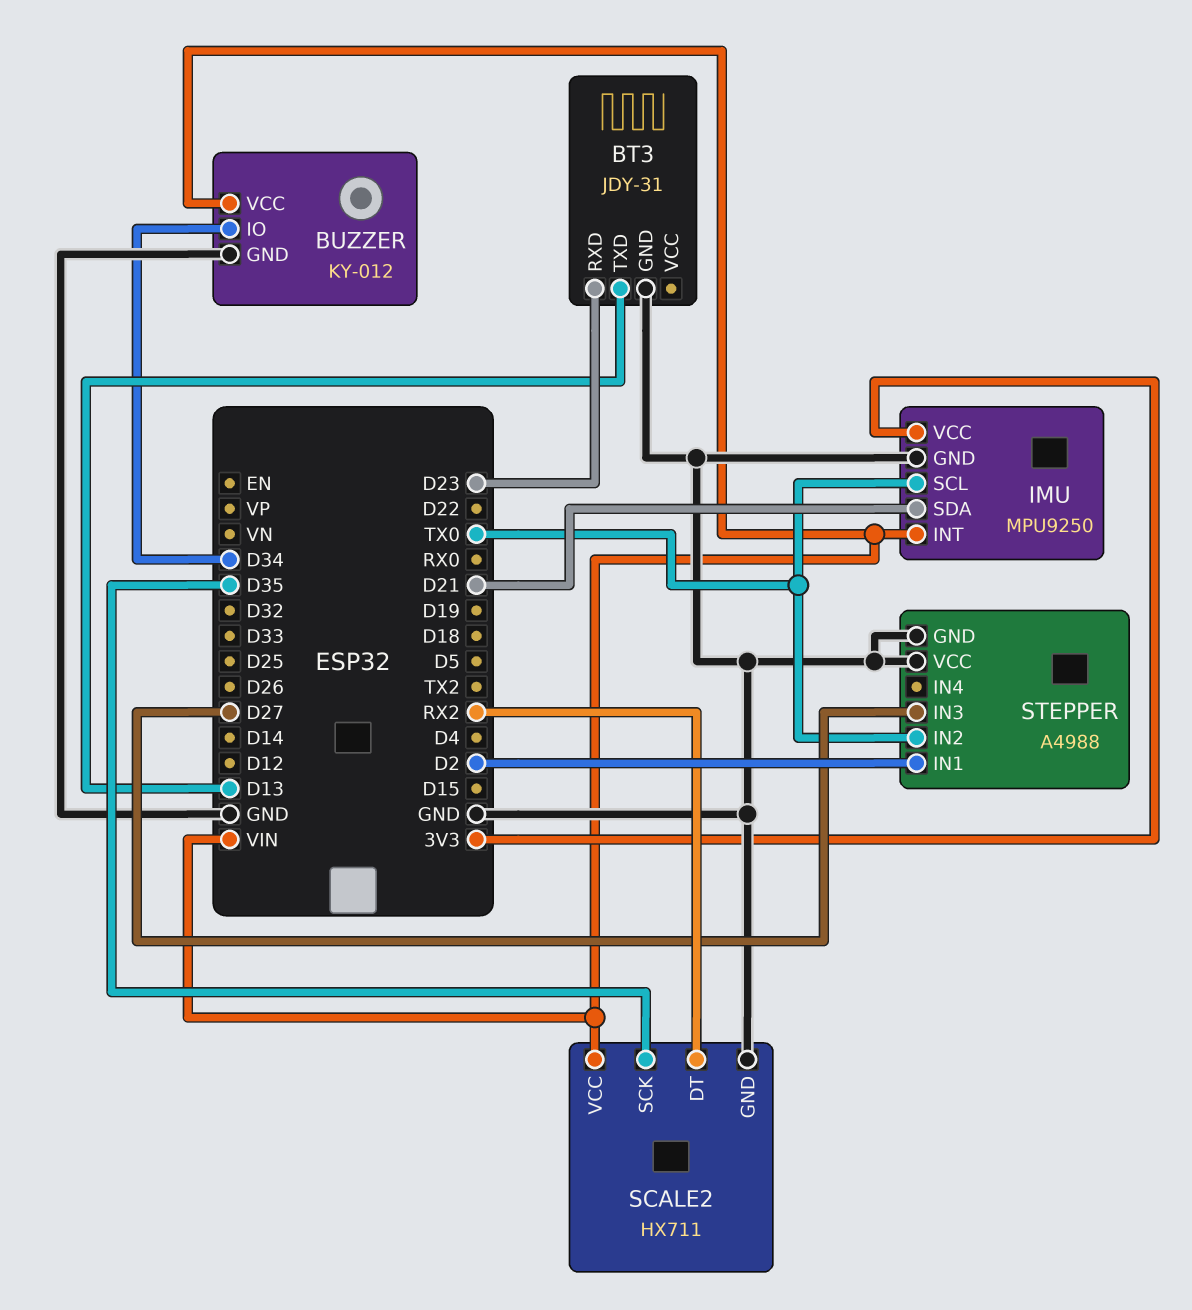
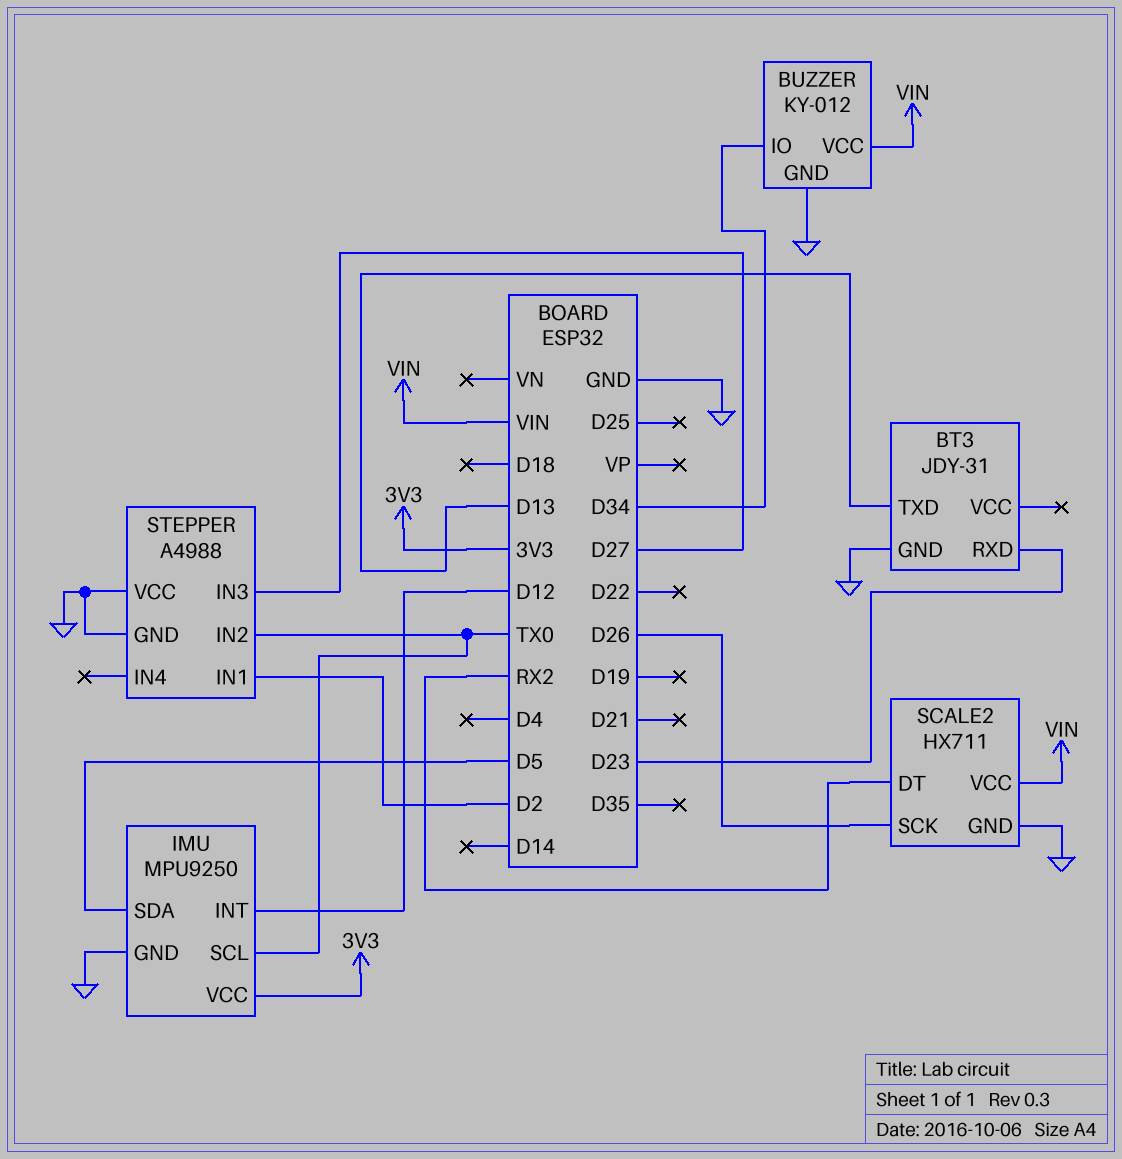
IMU pin INT: VIN -> D12
IMU pin SDA: D21 -> D5
SCALE2 pin SCK: D35 -> D26

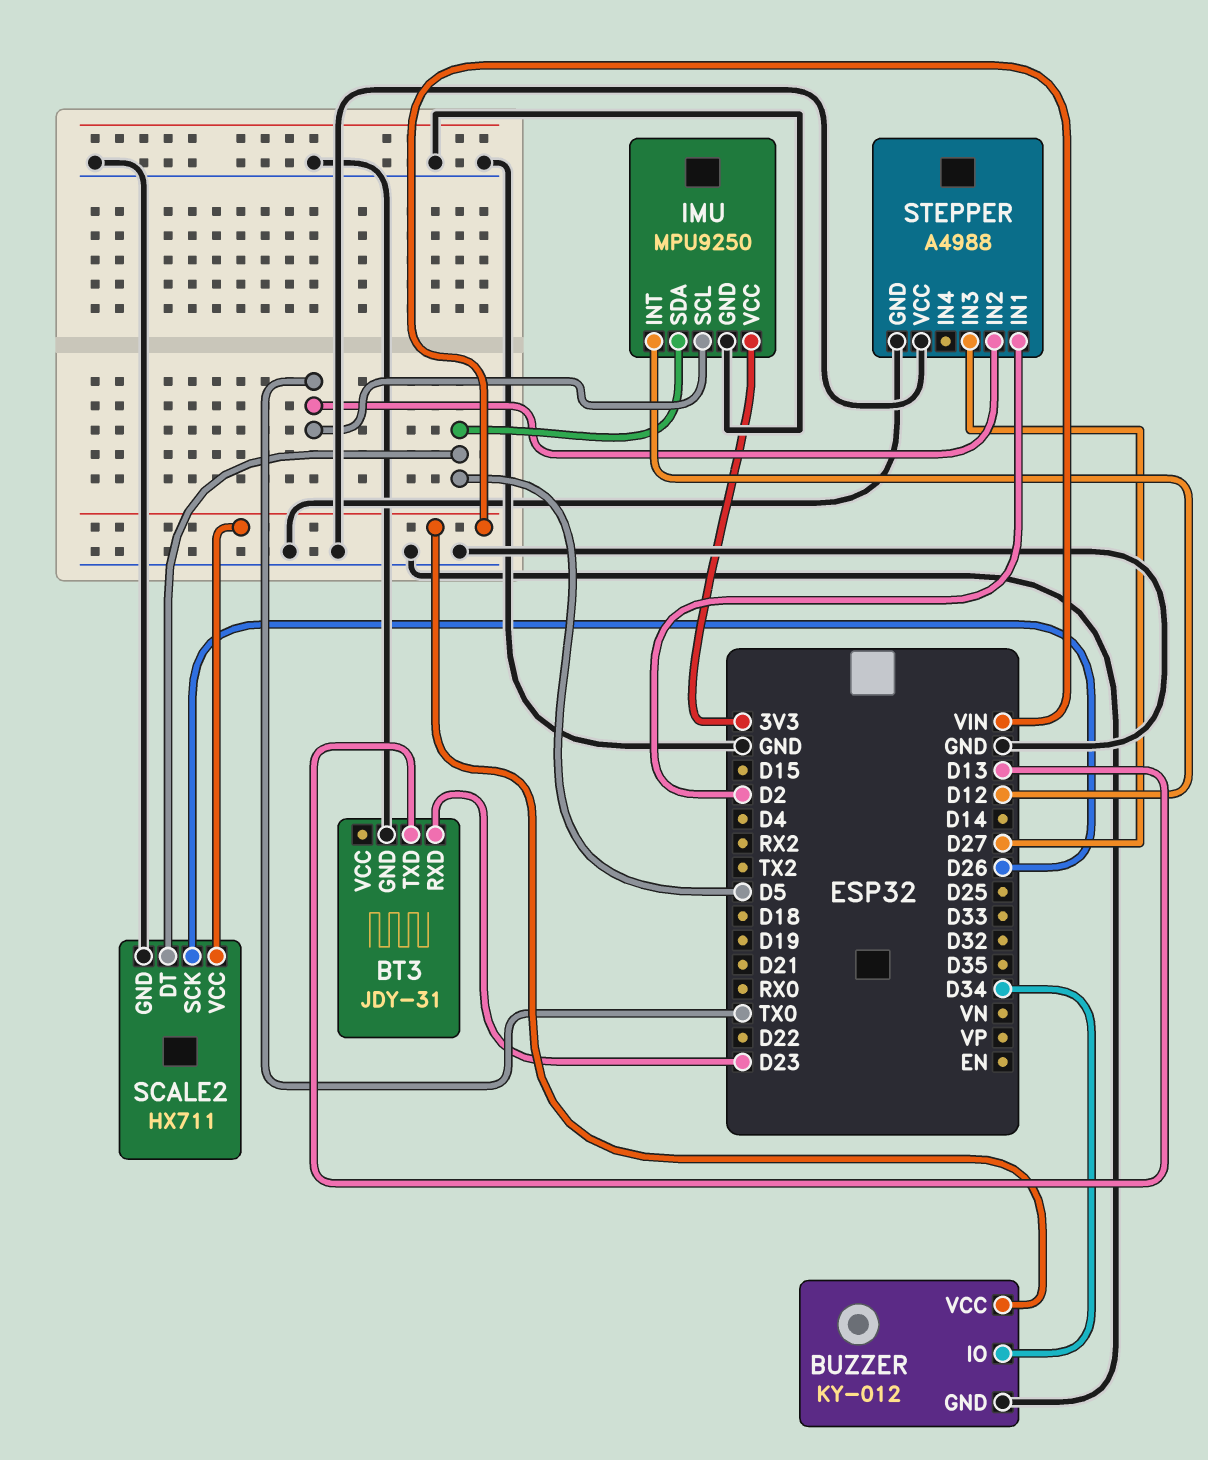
SCALE2 pin DT: RX2 -> D5

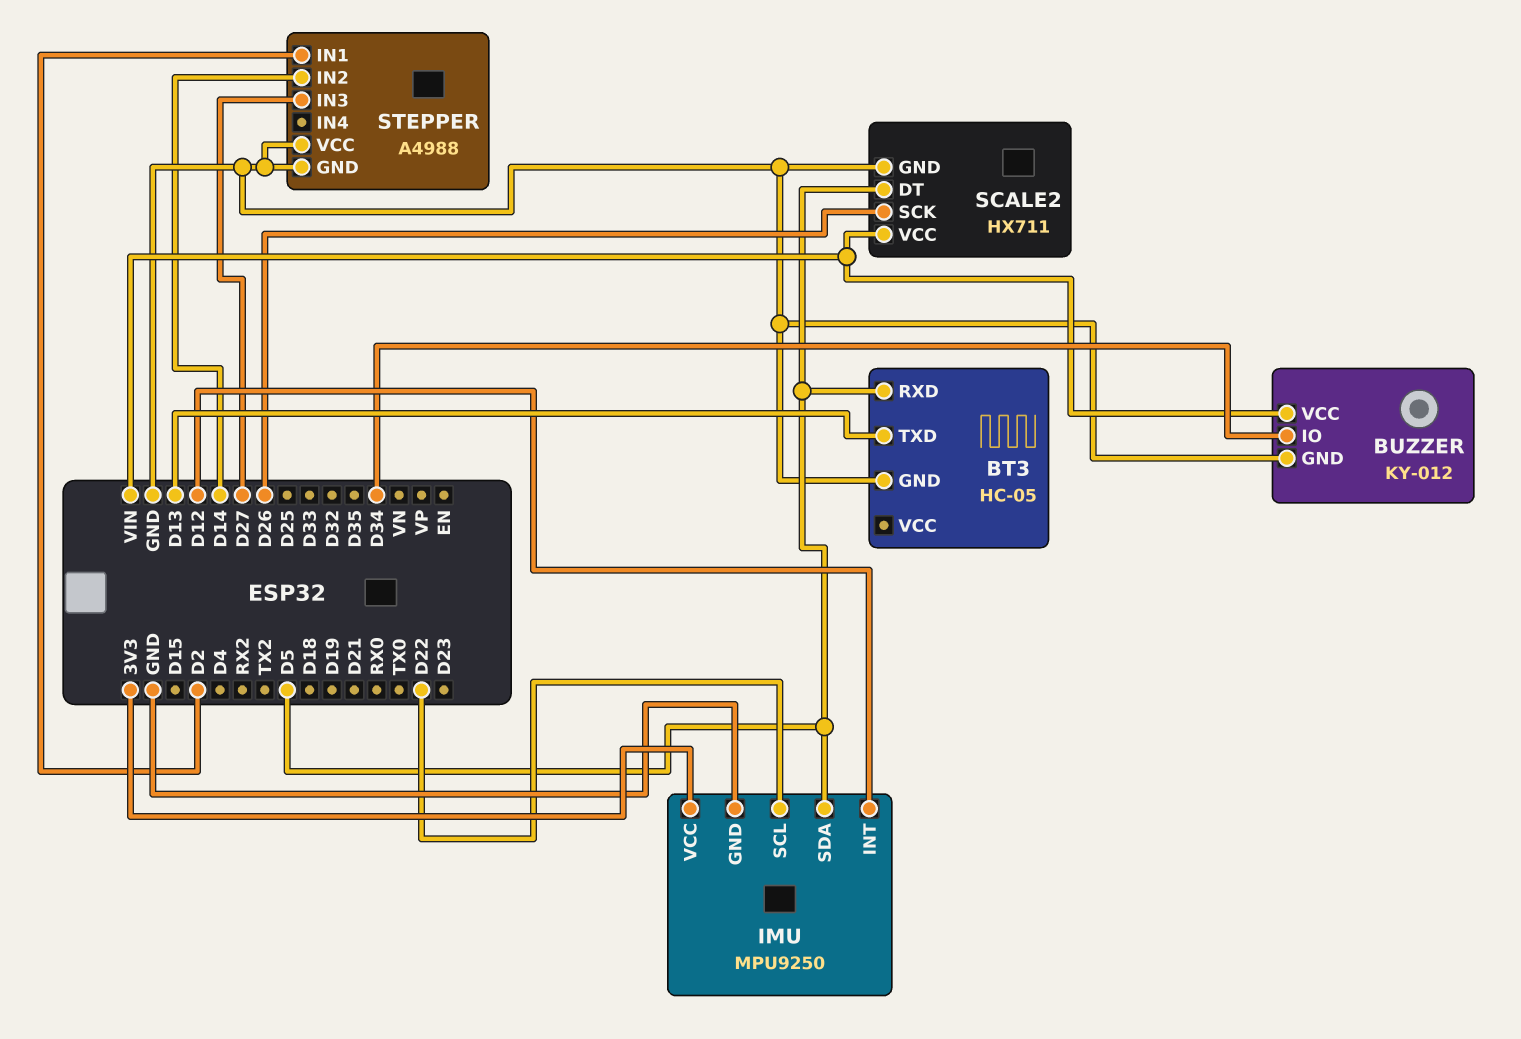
BT3: JDY-31 -> HC-05
BT3 pin RXD: D23 -> D5
IMU pin SCL: TX0 -> D22
STEPPER pin IN2: TX0 -> D14

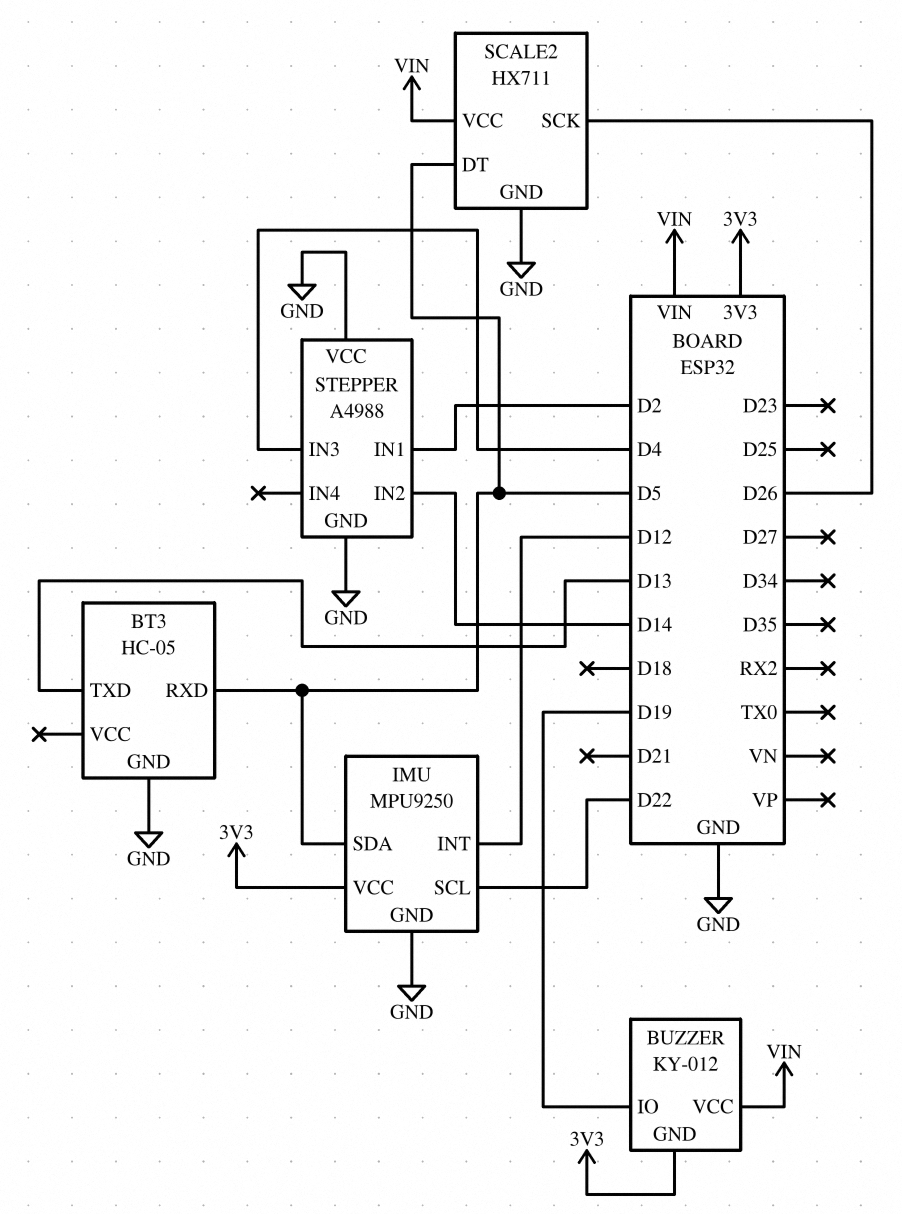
BUZZER pin GND: GND -> 3V3
BUZZER pin IO: D34 -> D19
STEPPER pin IN3: D27 -> D4

